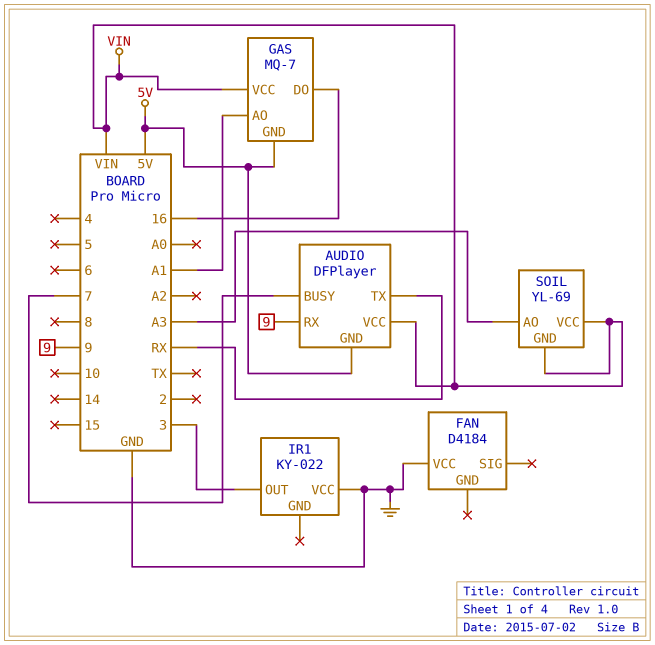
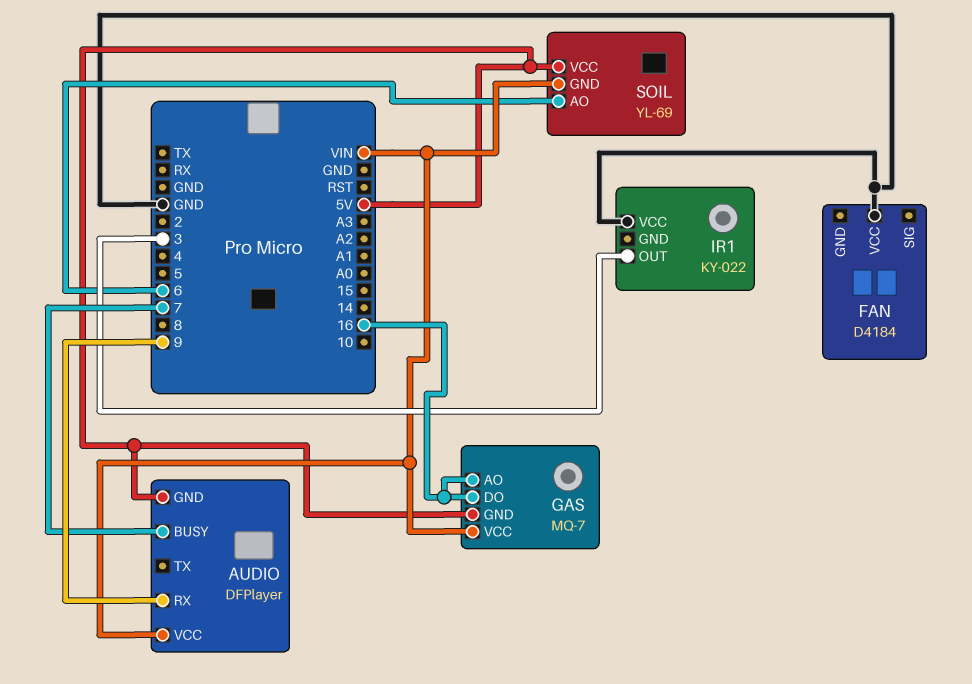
AUDIO pin TX: RX -> none
GAS pin AO: A1 -> 16
SOIL pin AO: A3 -> 6
SOIL pin VCC: VIN -> 5V

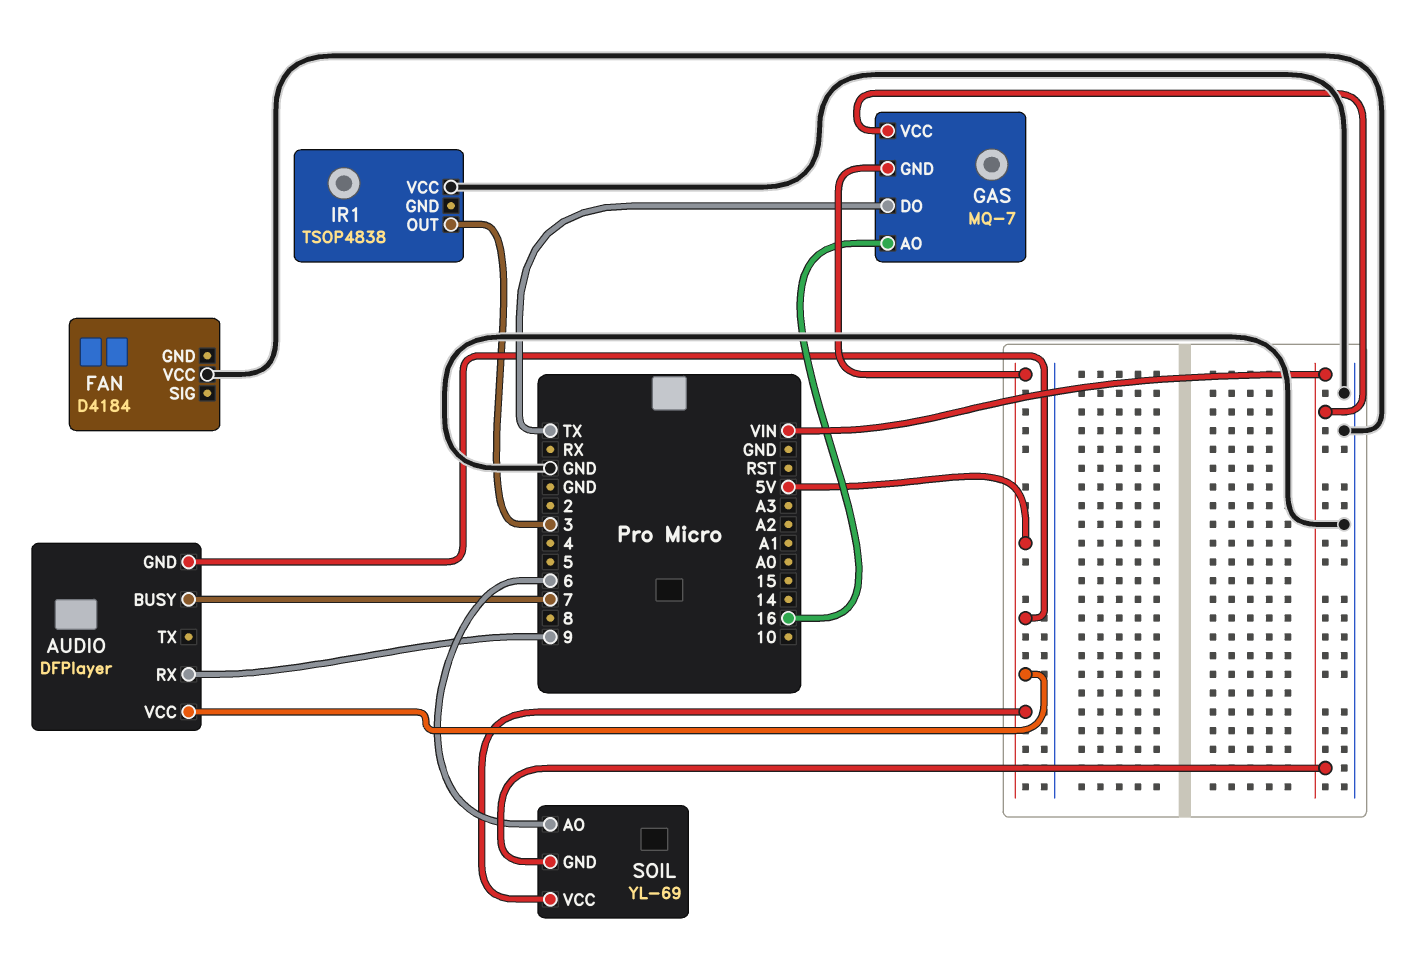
AUDIO pin VCC: VIN -> 5V
GAS pin DO: 16 -> TX
IR1: KY-022 -> TSOP4838

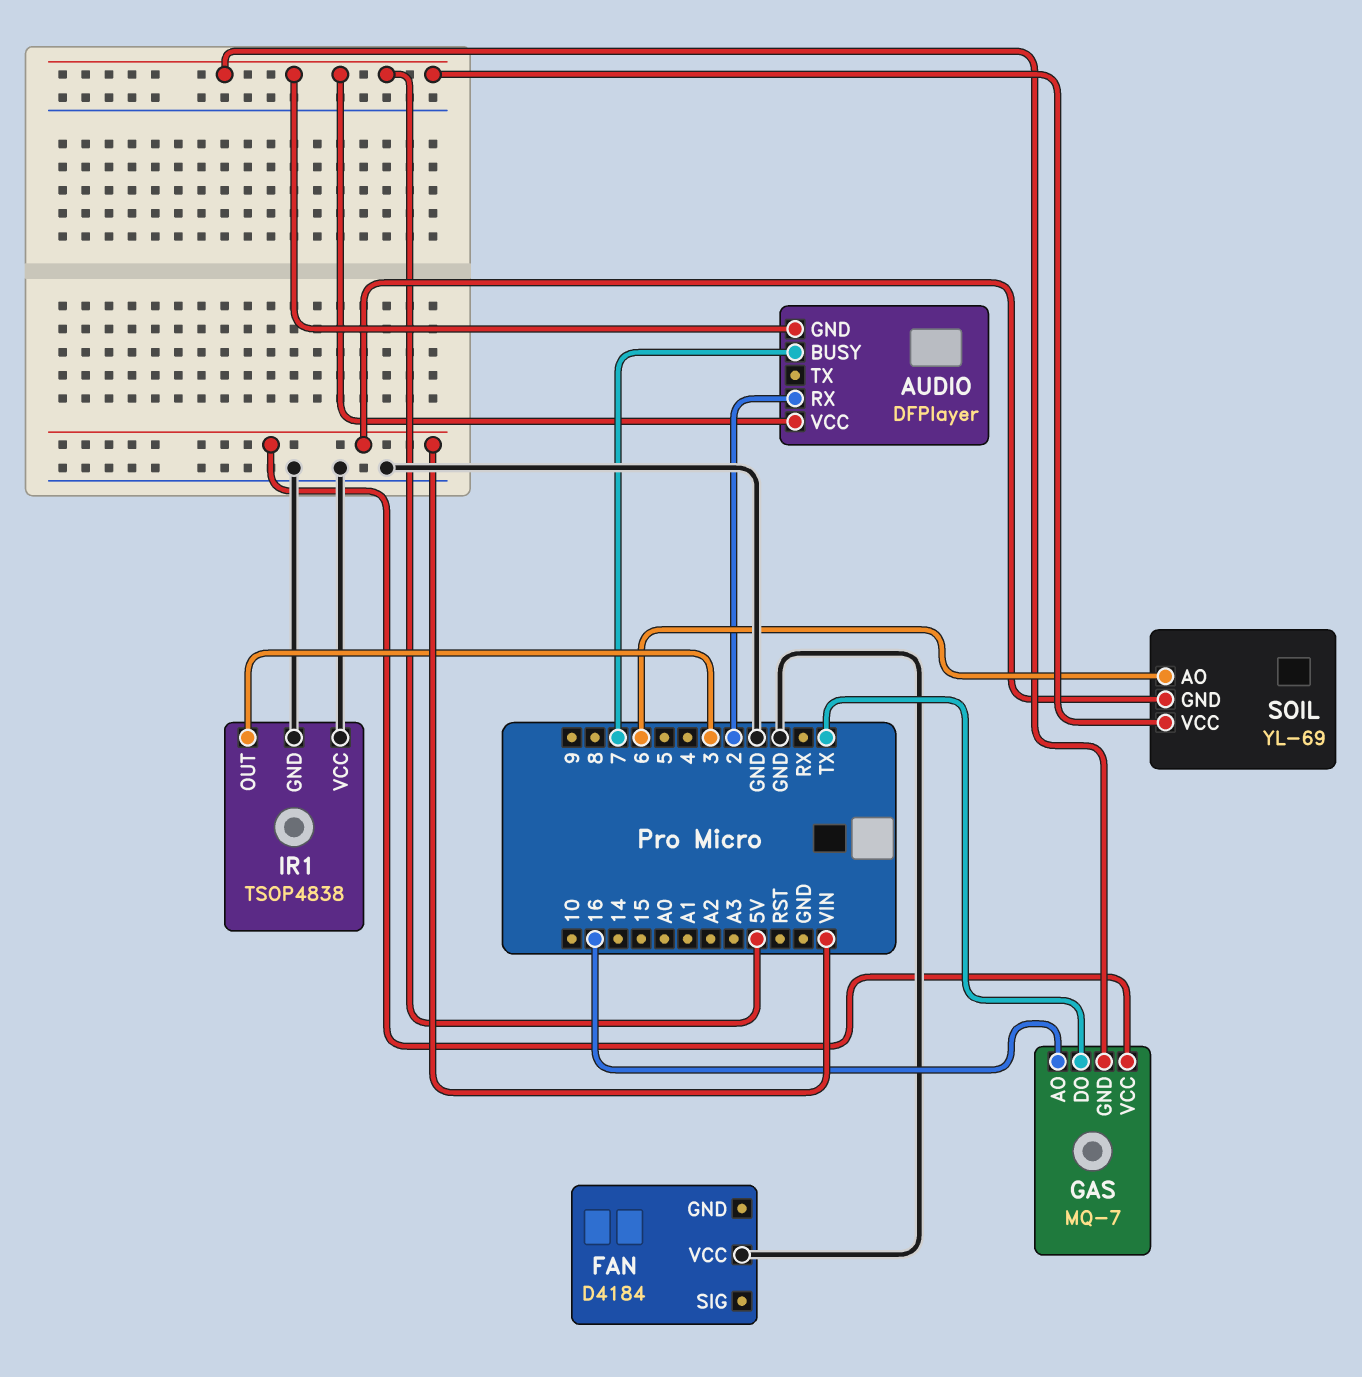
AUDIO pin RX: 9 -> 2
IR1 pin GND: none -> GND

